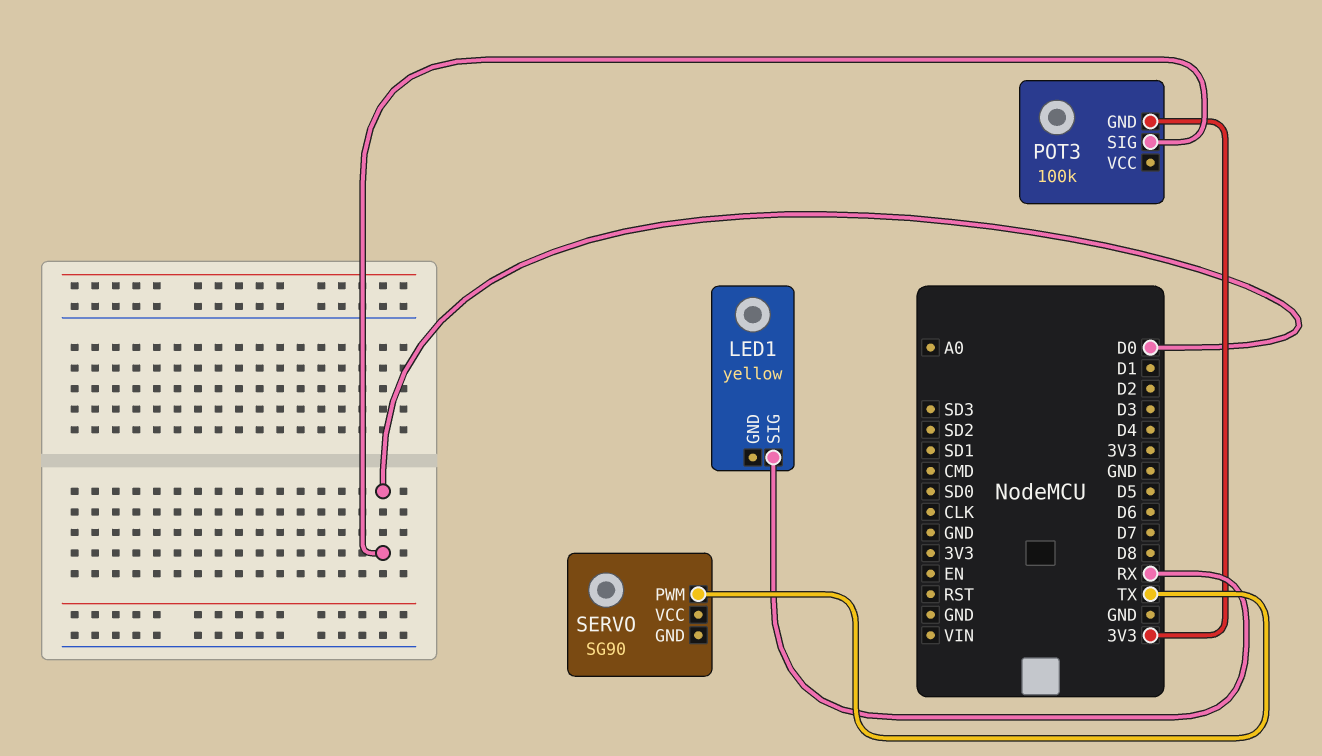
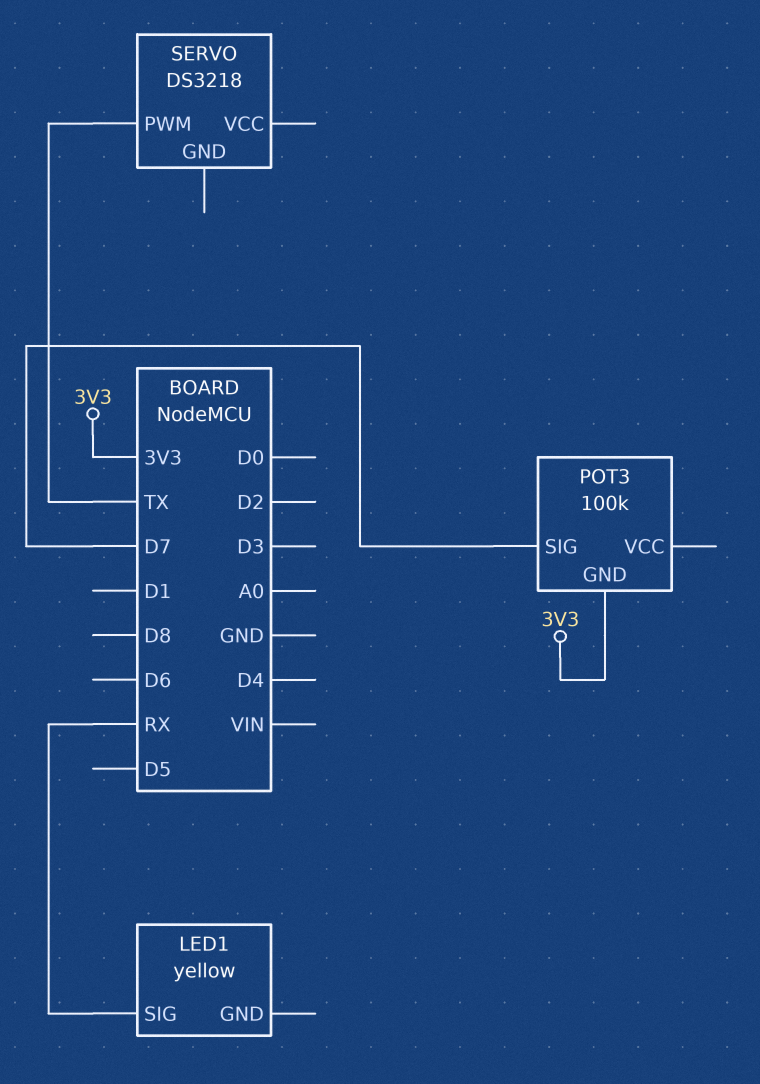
POT3 pin SIG: D0 -> D7
SERVO: SG90 -> DS3218

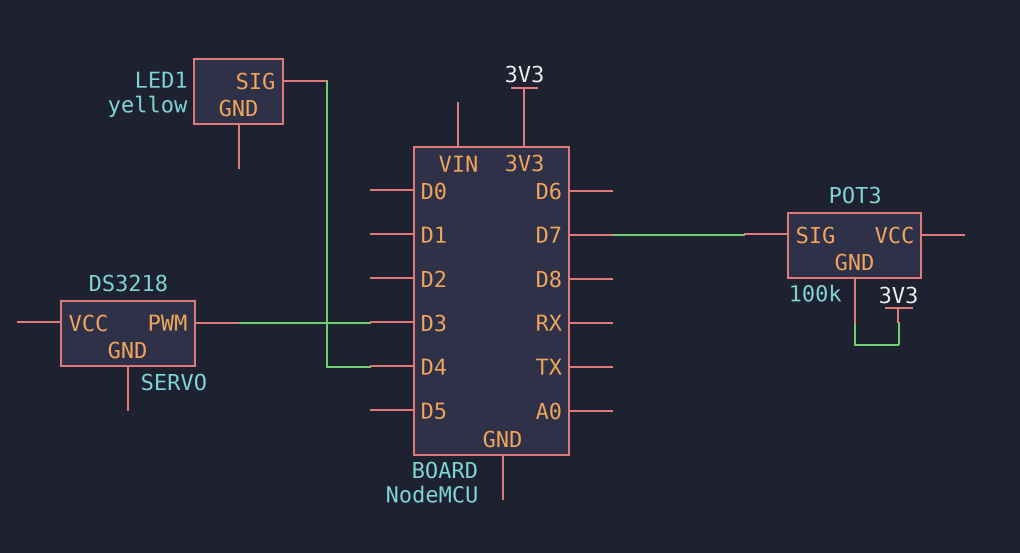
LED1 pin SIG: RX -> D4
SERVO pin PWM: TX -> D3

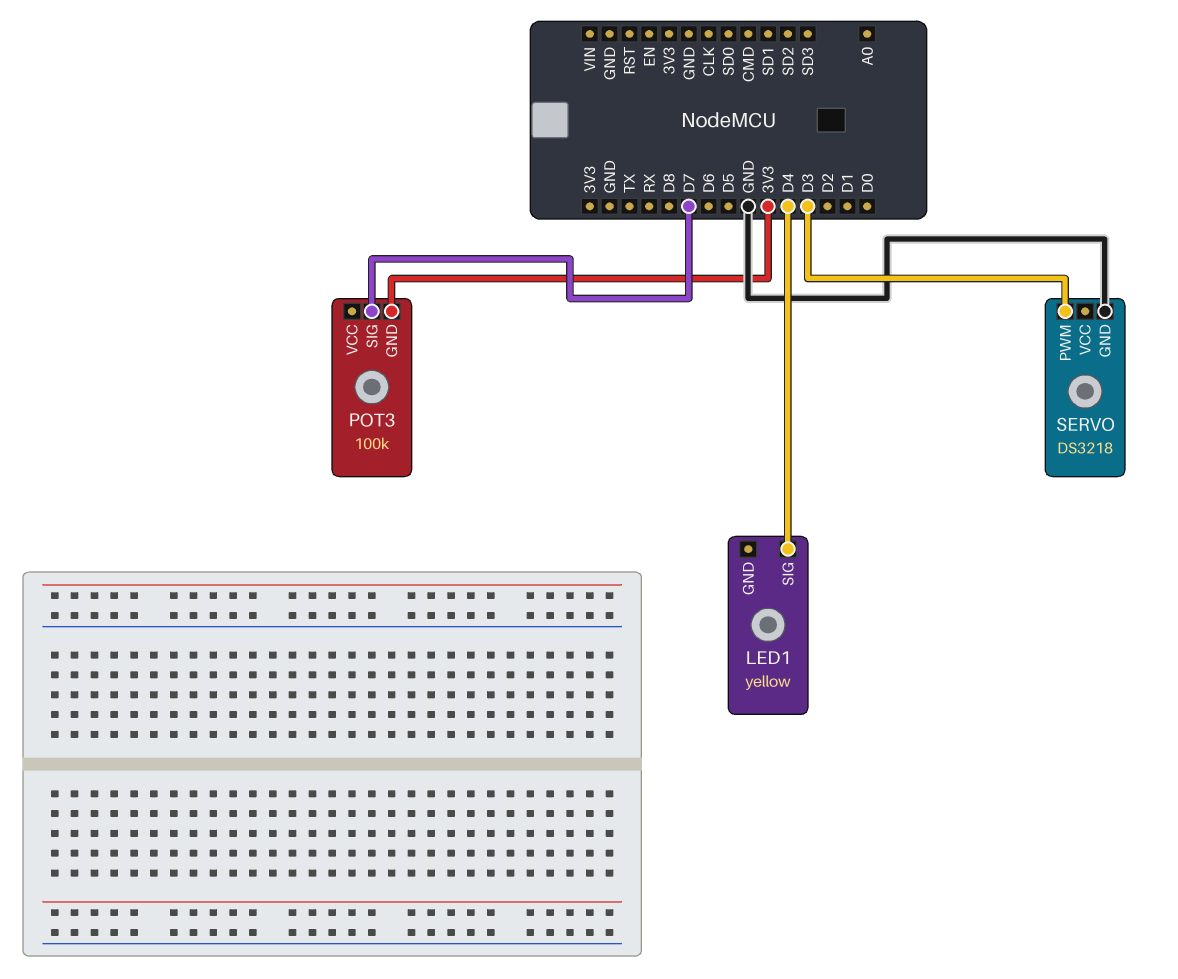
SERVO pin GND: none -> GND

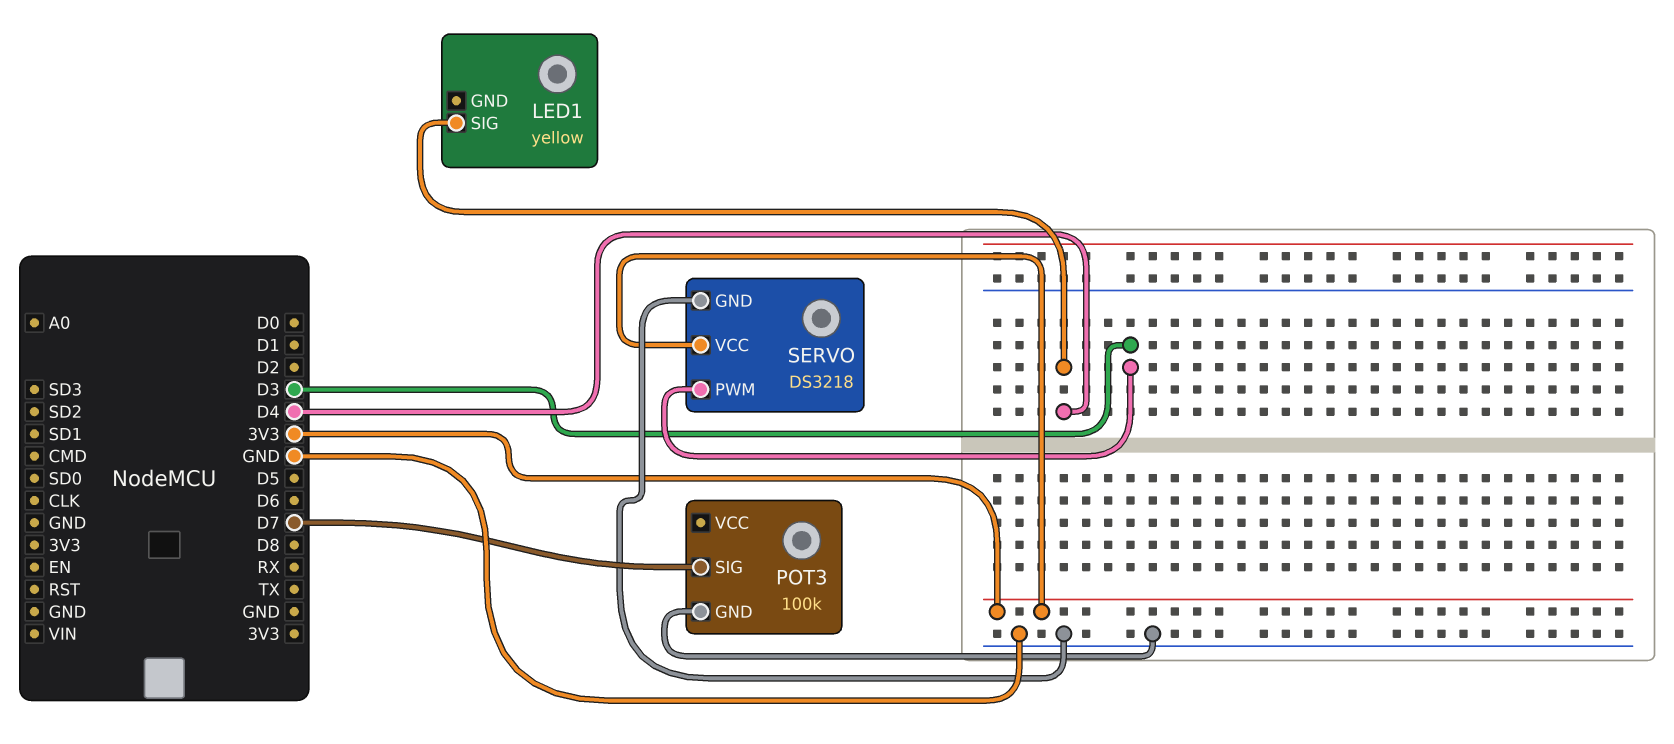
POT3 pin GND: 3V3 -> GND
SERVO pin VCC: none -> 3V3

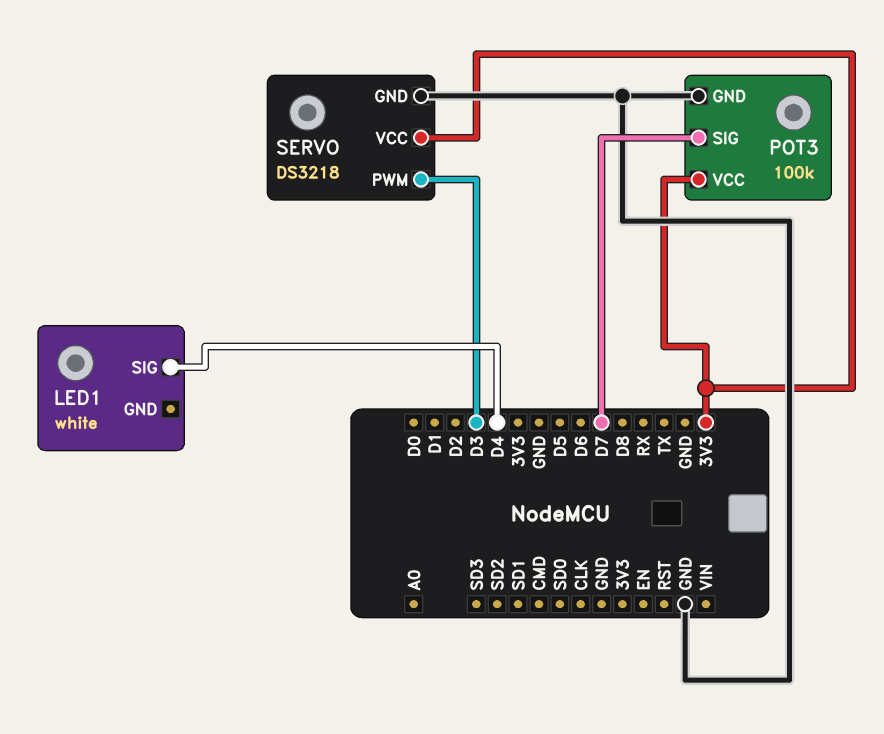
LED1: yellow -> white
POT3 pin VCC: none -> 3V3

